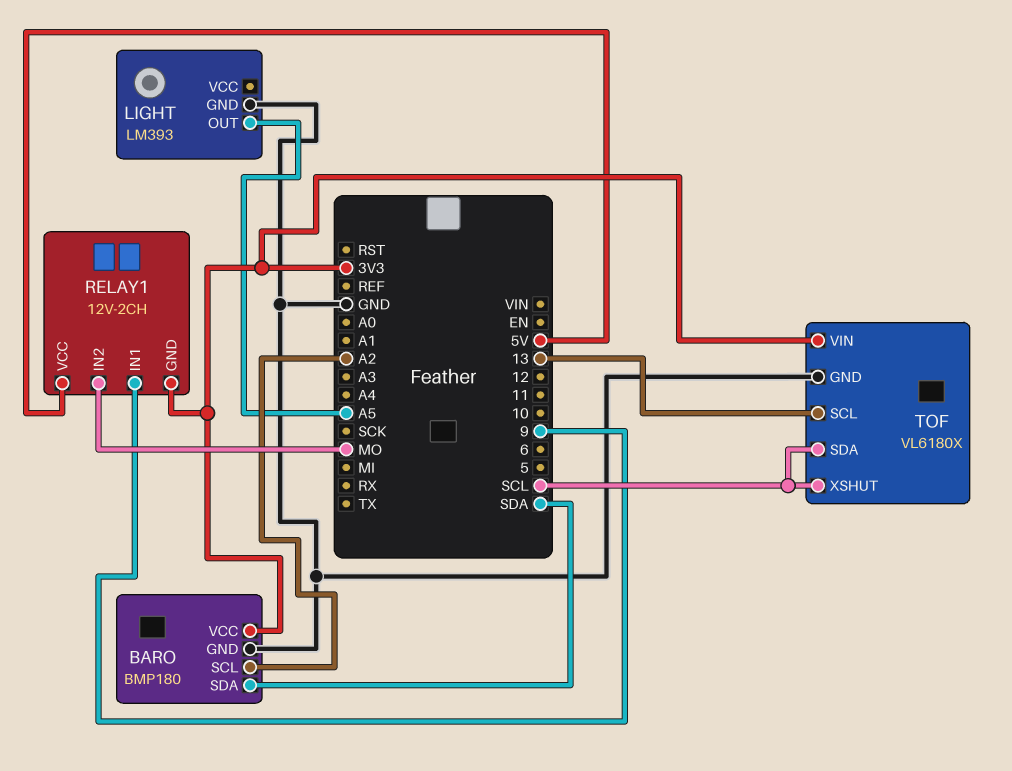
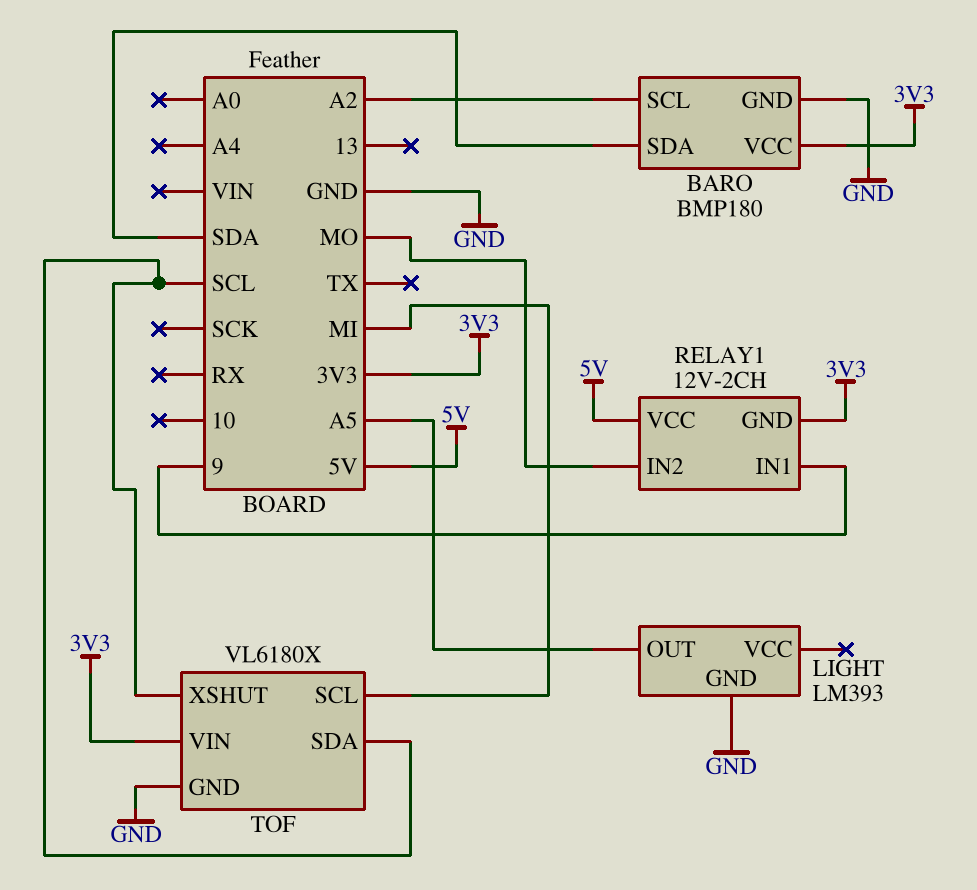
TOF pin SCL: 13 -> MI

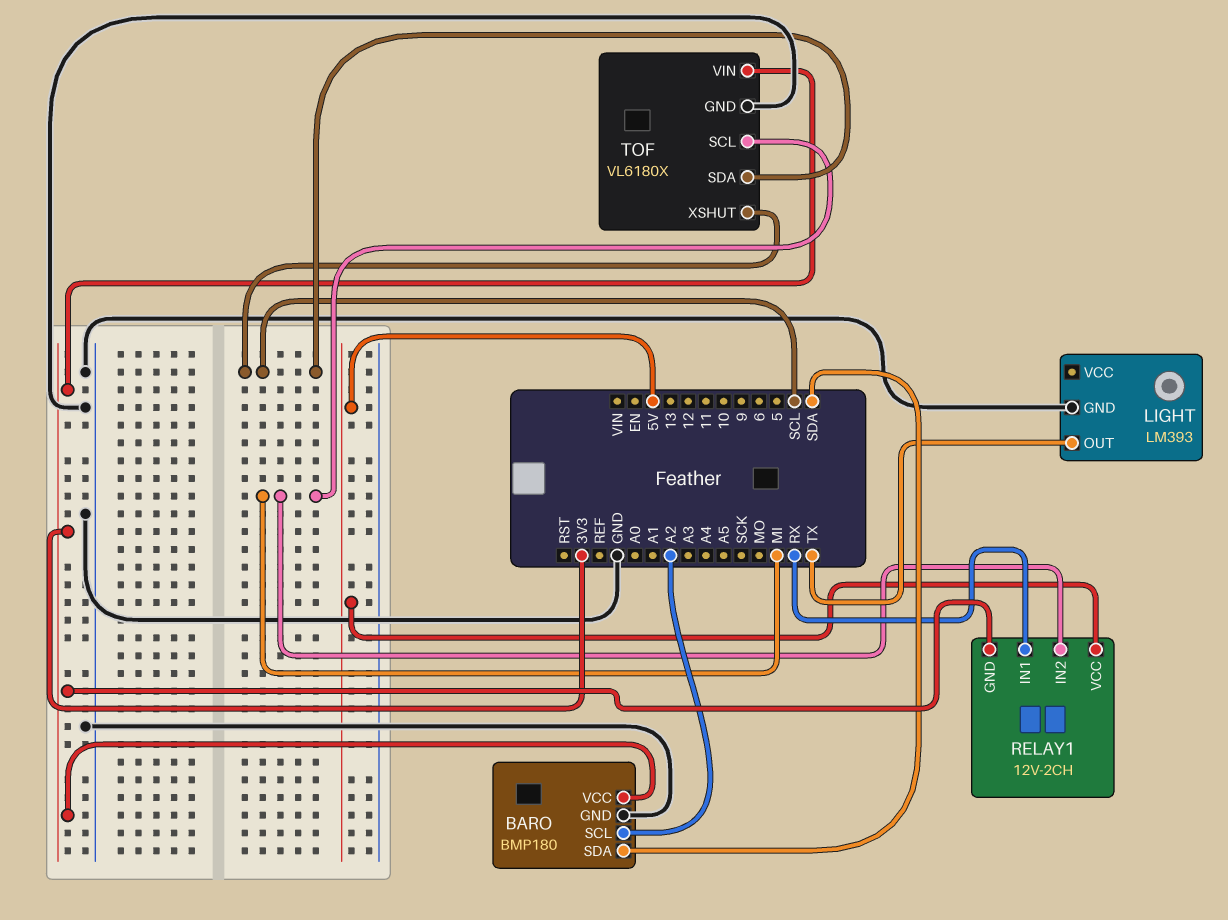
LIGHT pin OUT: A5 -> TX
RELAY1 pin IN1: 9 -> RX
RELAY1 pin IN2: MO -> MI

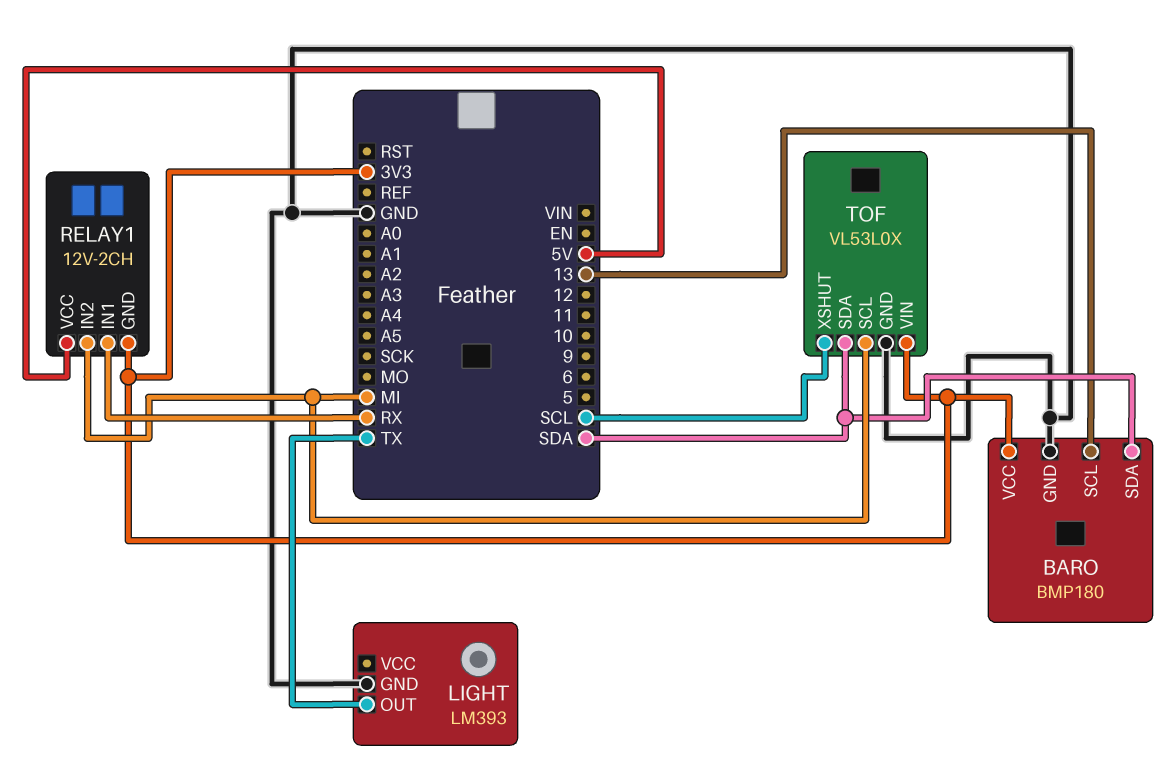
BARO pin SCL: A2 -> 13
TOF: VL6180X -> VL53L0X
TOF pin SDA: SCL -> SDA

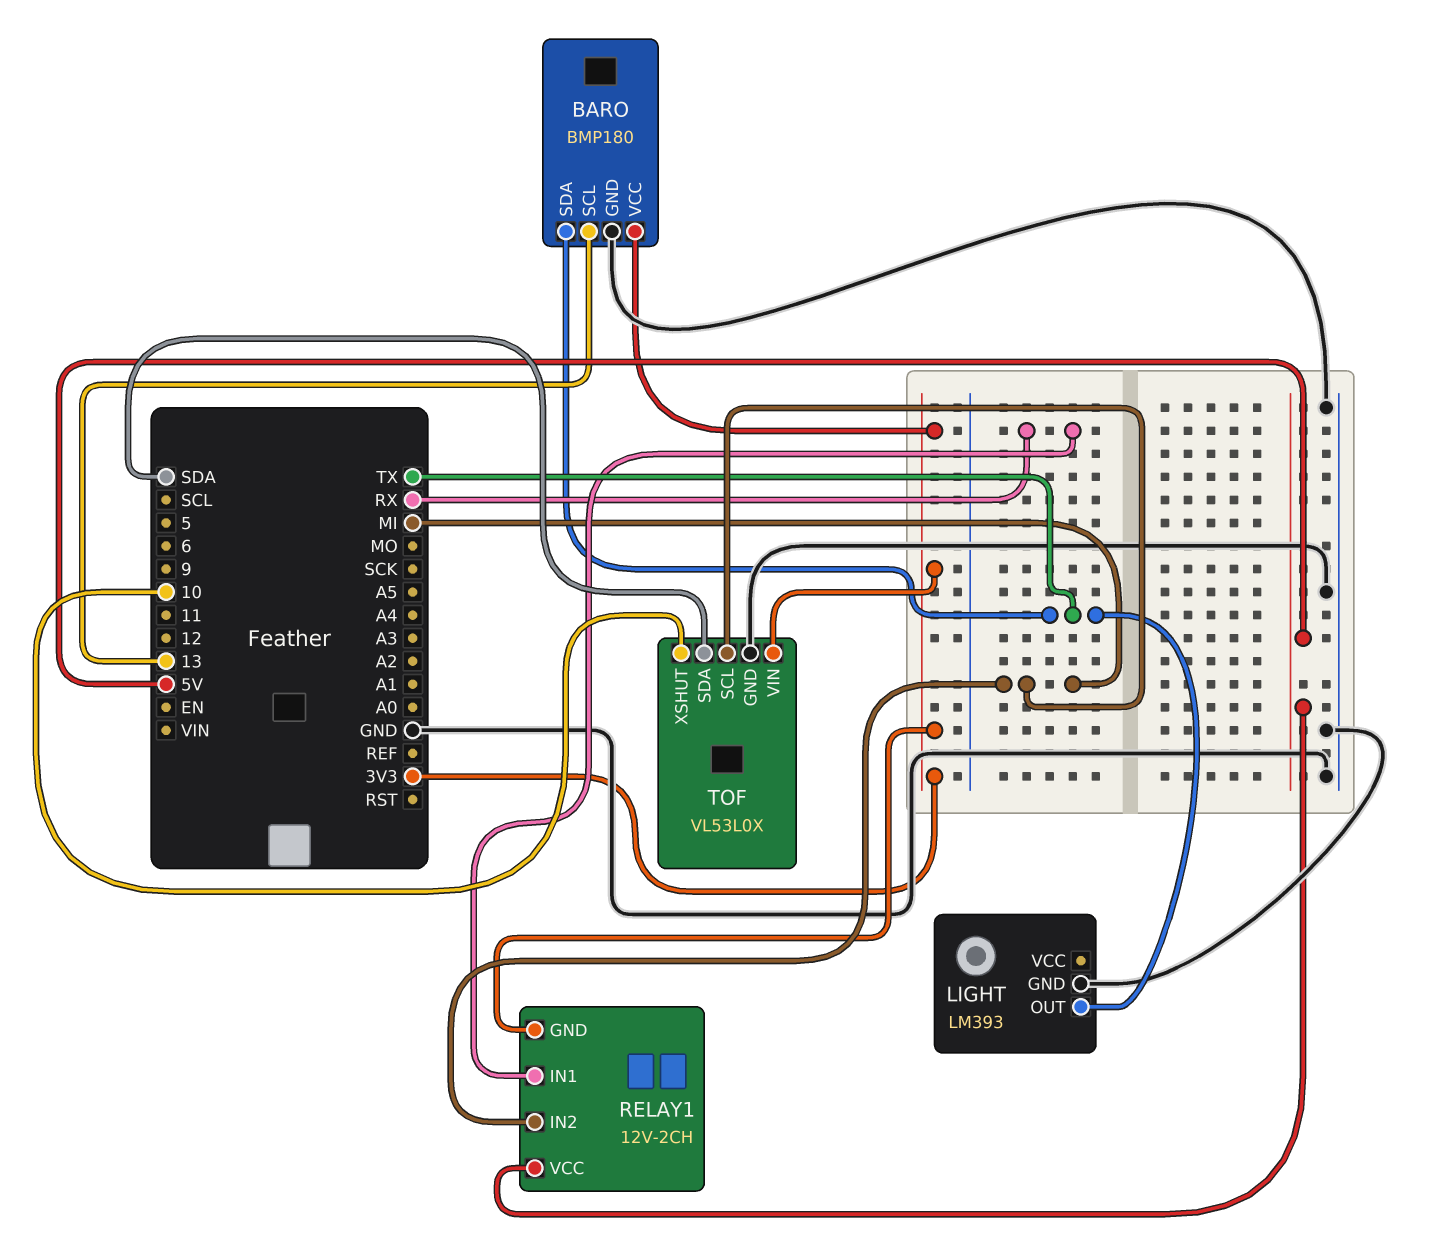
BARO pin SDA: SDA -> TX
TOF pin XSHUT: SCL -> 10

